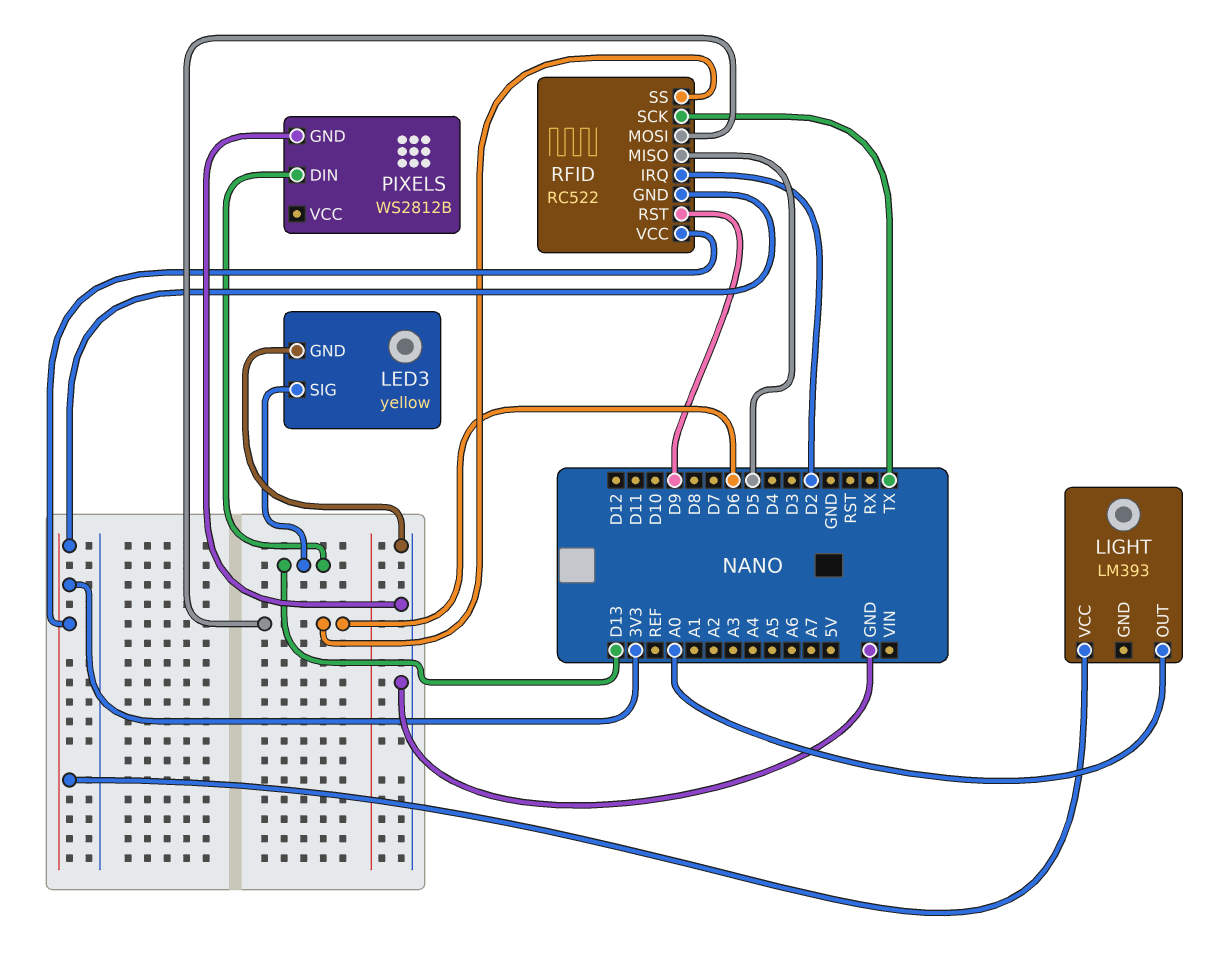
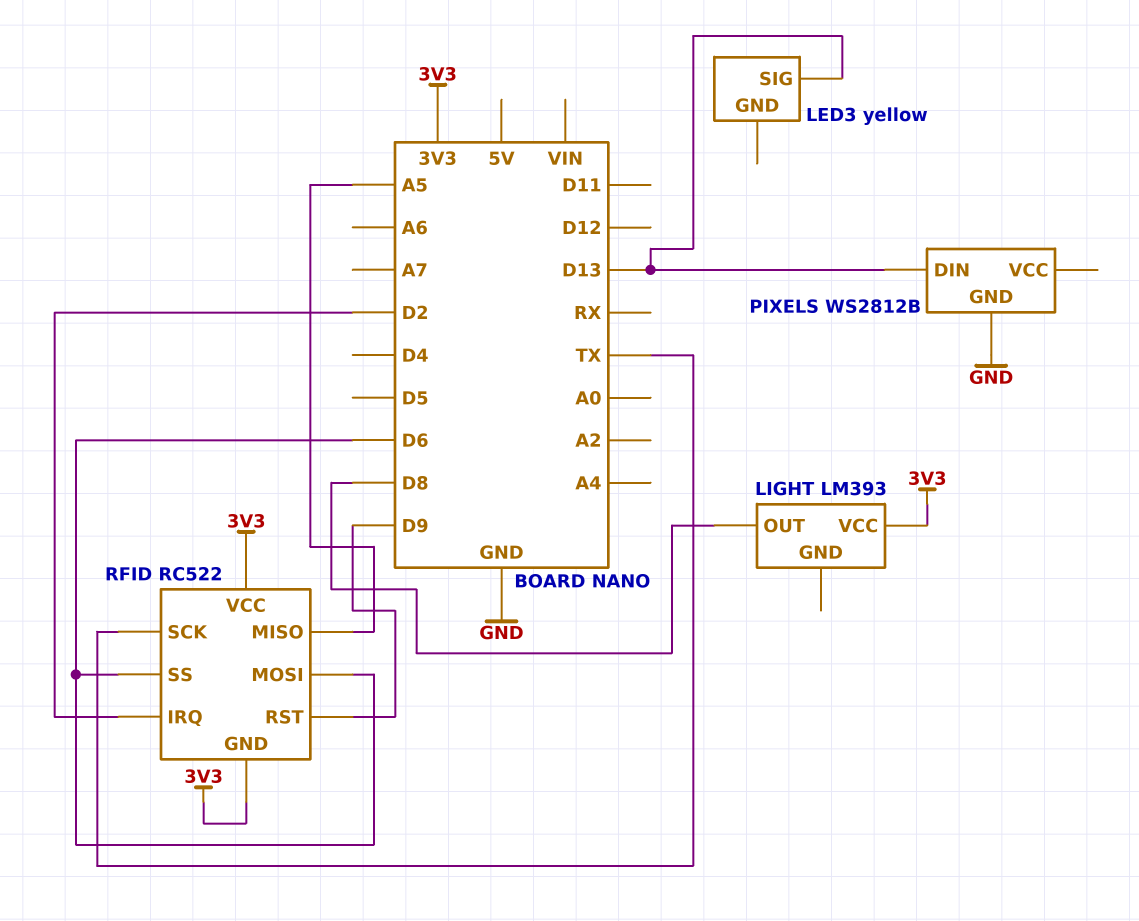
LED3 pin GND: GND -> none
LIGHT pin OUT: A0 -> D8
RFID pin MISO: D5 -> A5

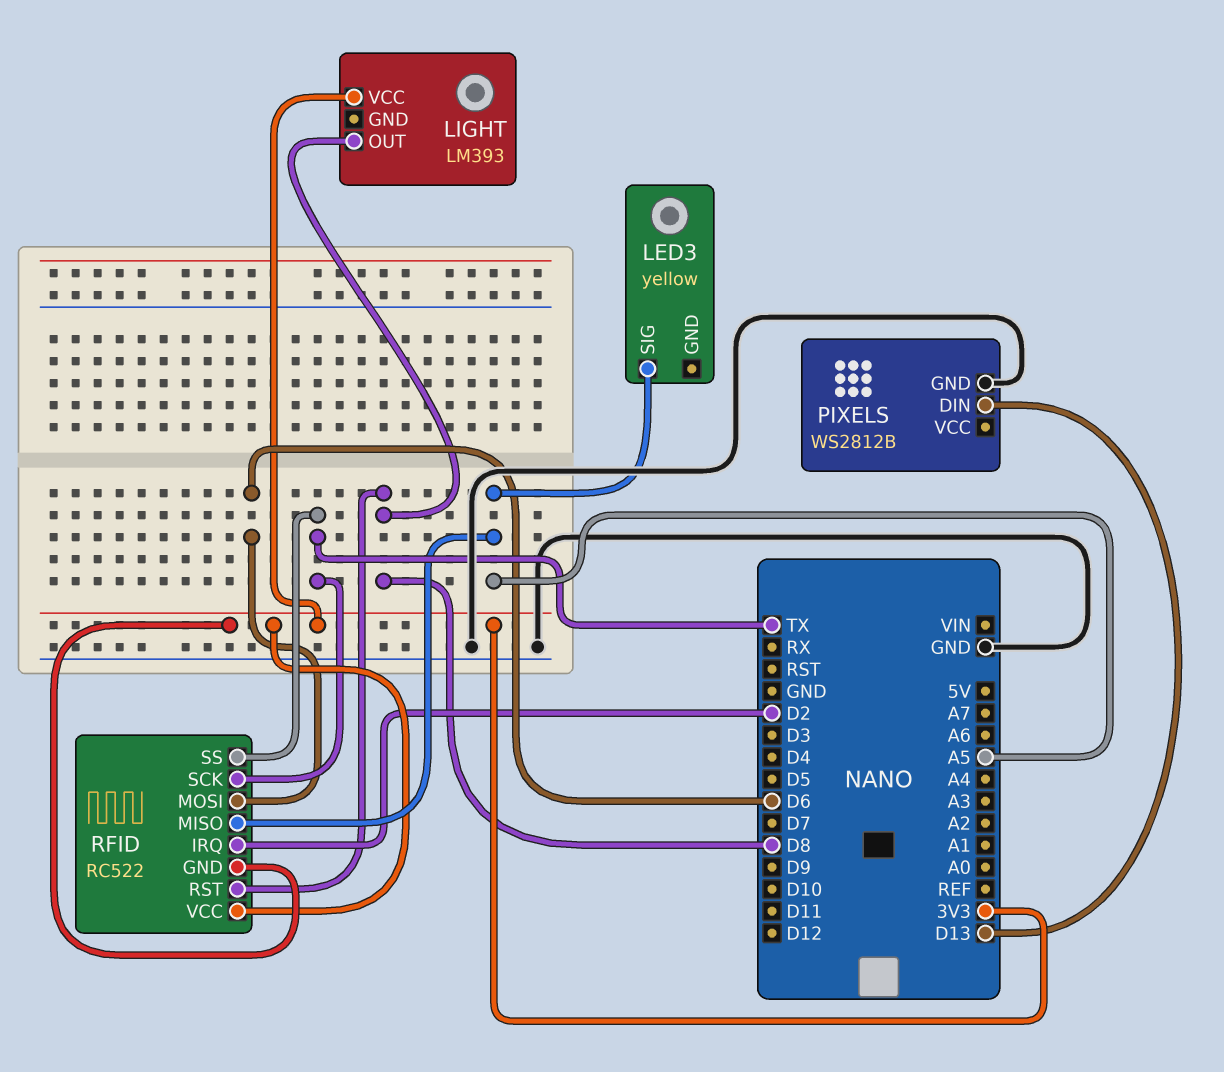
LED3 pin SIG: D13 -> A5
RFID pin RST: D9 -> D8
RFID pin SS: D6 -> TX

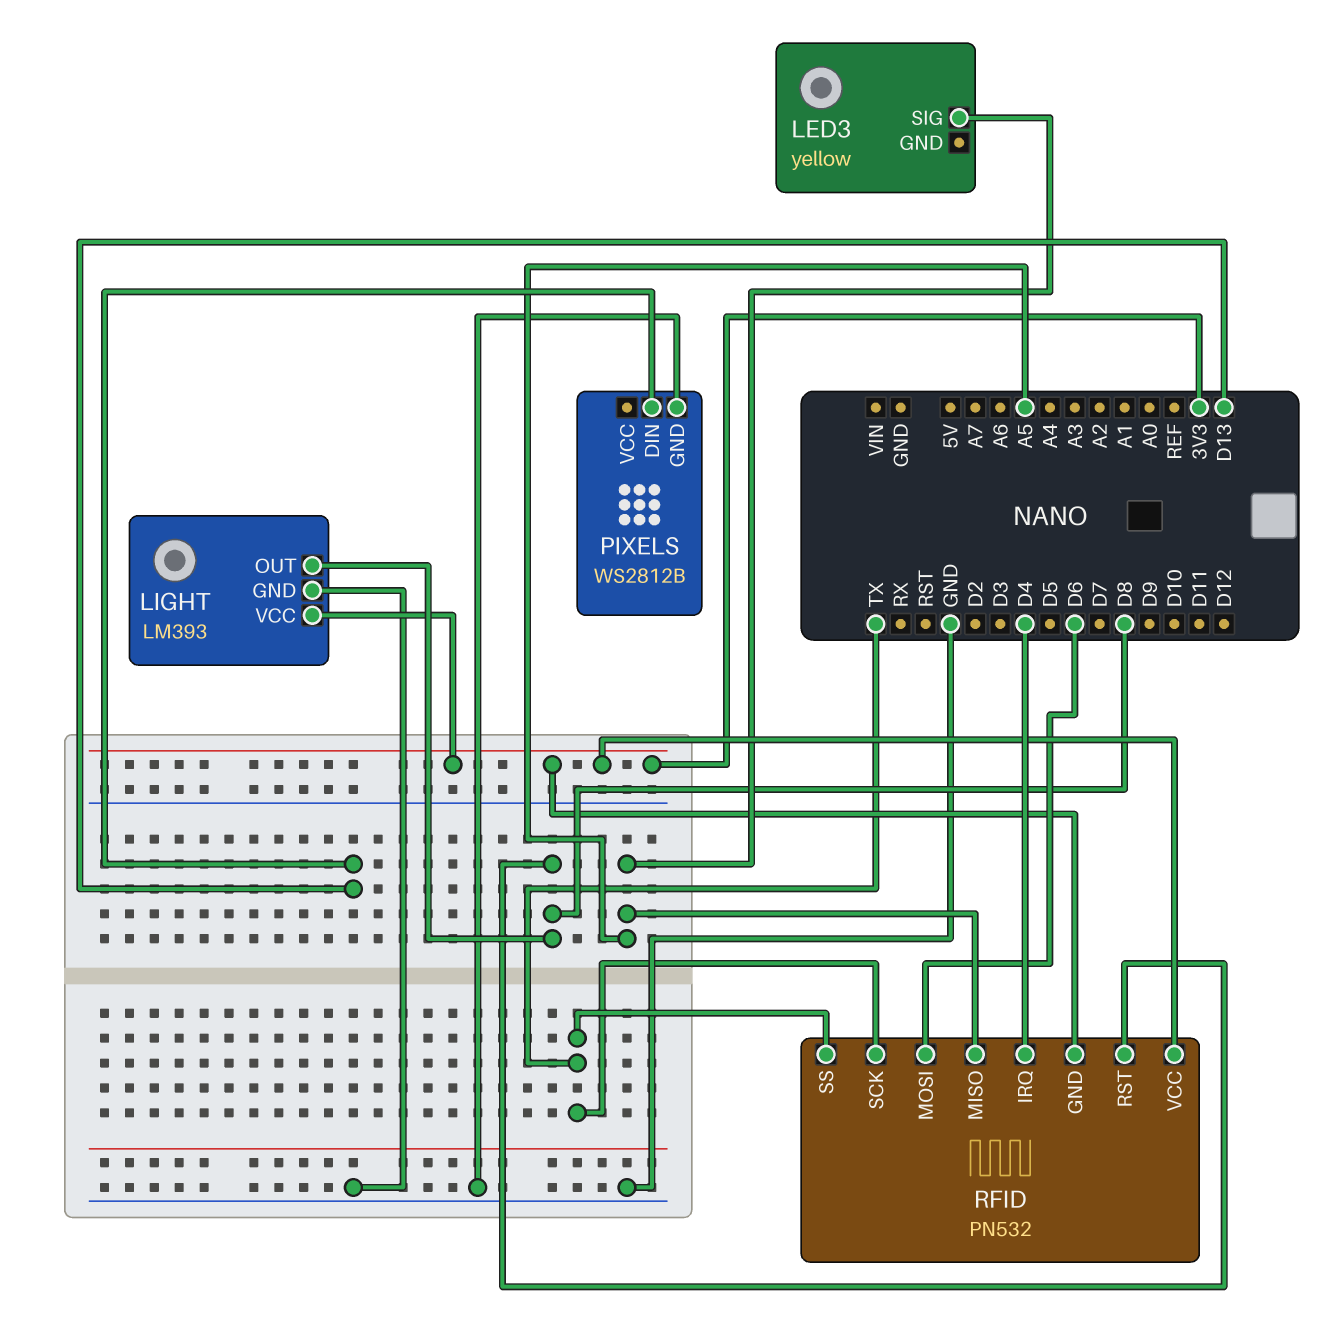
LIGHT pin GND: none -> GND
RFID: RC522 -> PN532
RFID pin IRQ: D2 -> D4

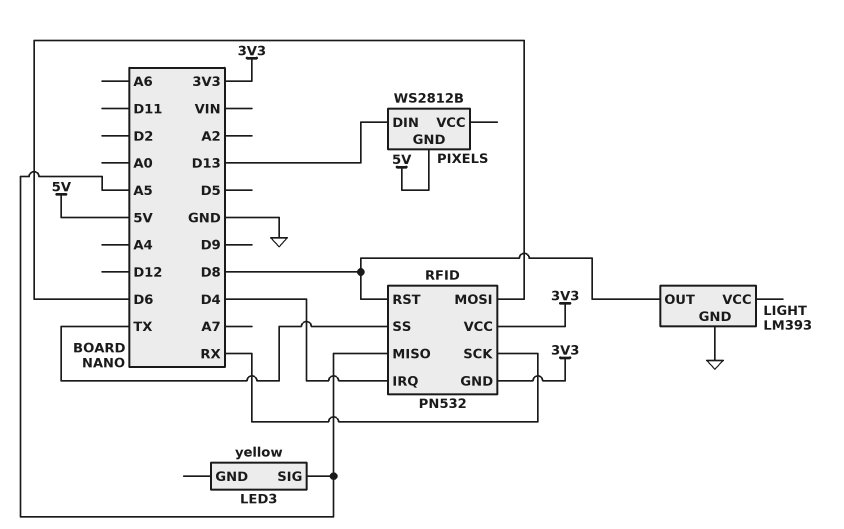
LIGHT pin VCC: 3V3 -> none
PIXELS pin GND: GND -> 5V
RFID pin SCK: TX -> RX

